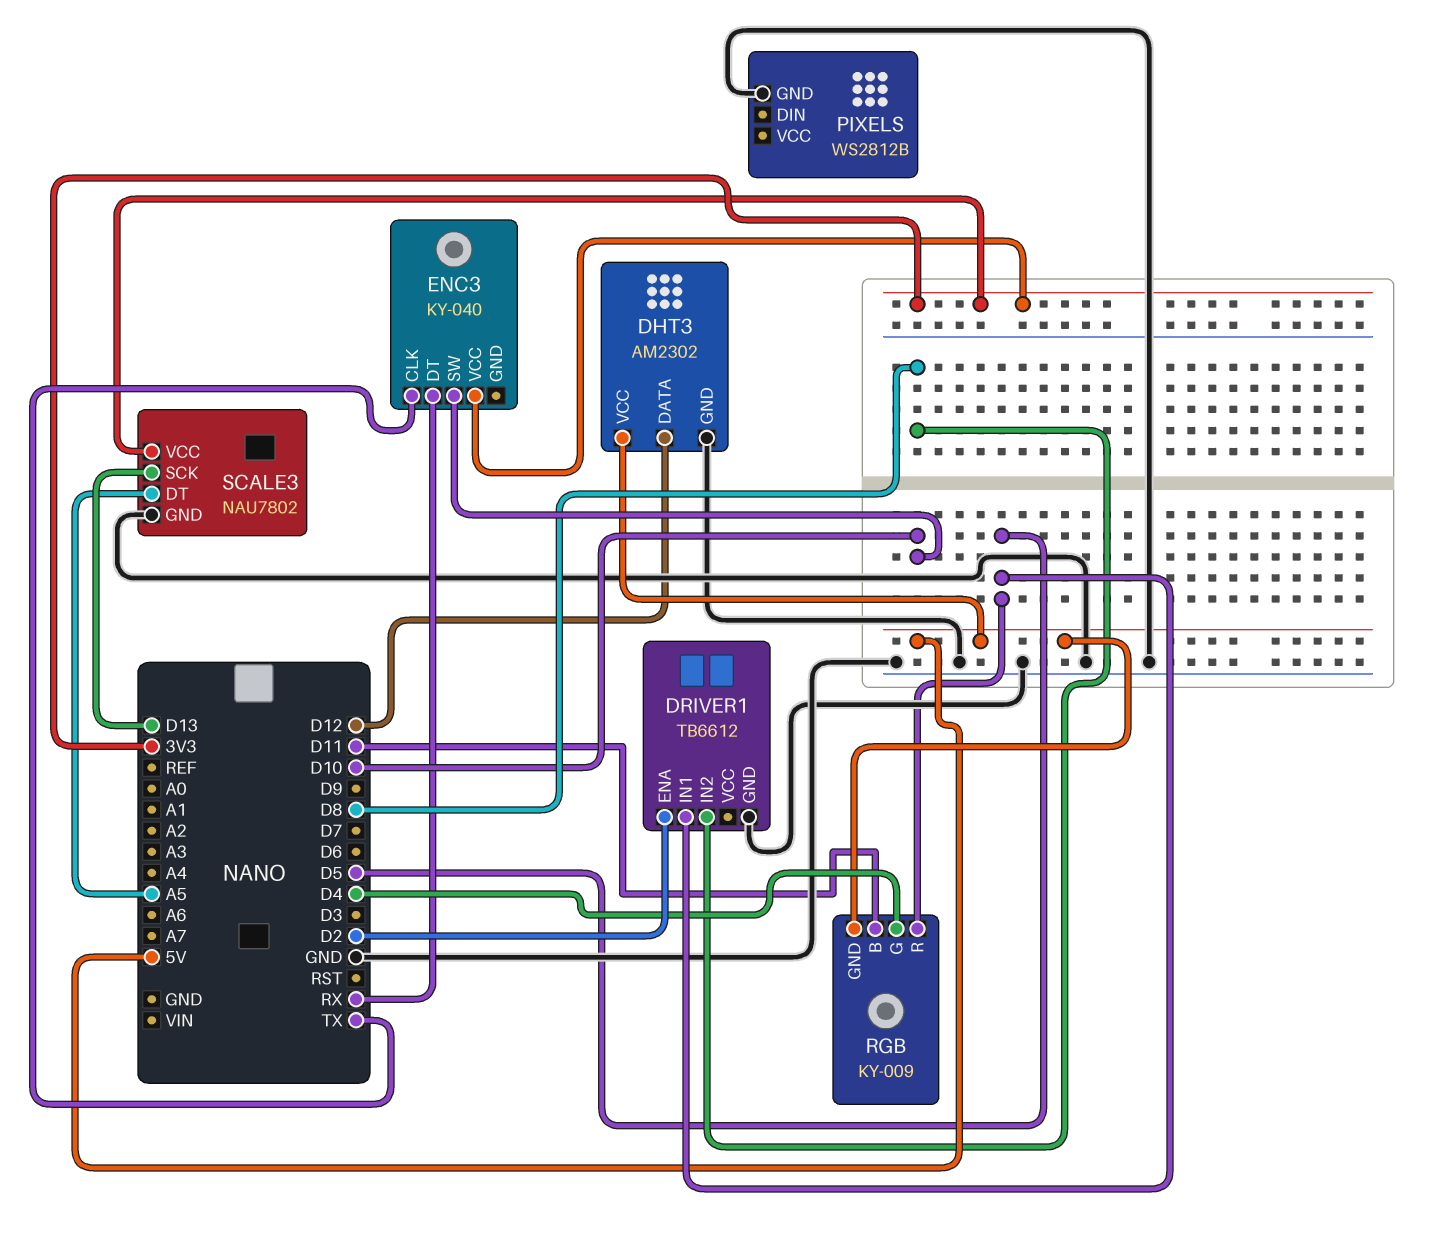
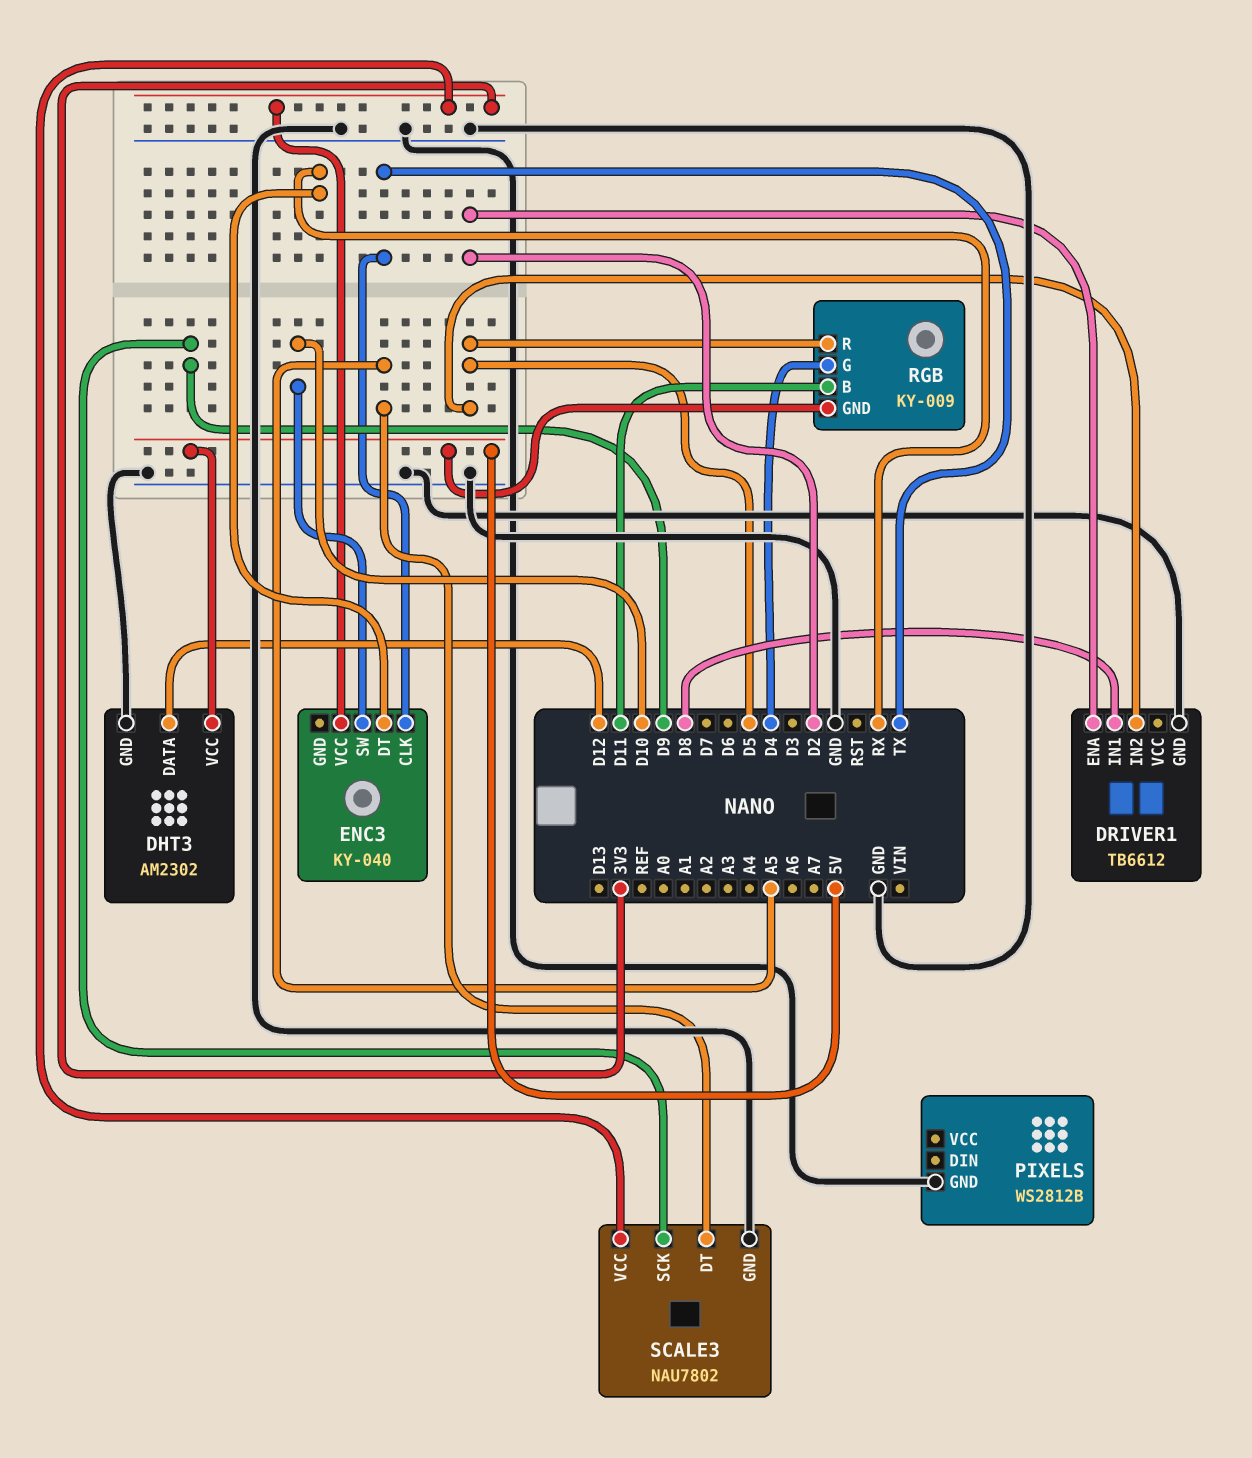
DRIVER1 pin IN1: D5 -> D8
DRIVER1 pin IN2: D8 -> D5
SCALE3 pin SCK: D13 -> D9

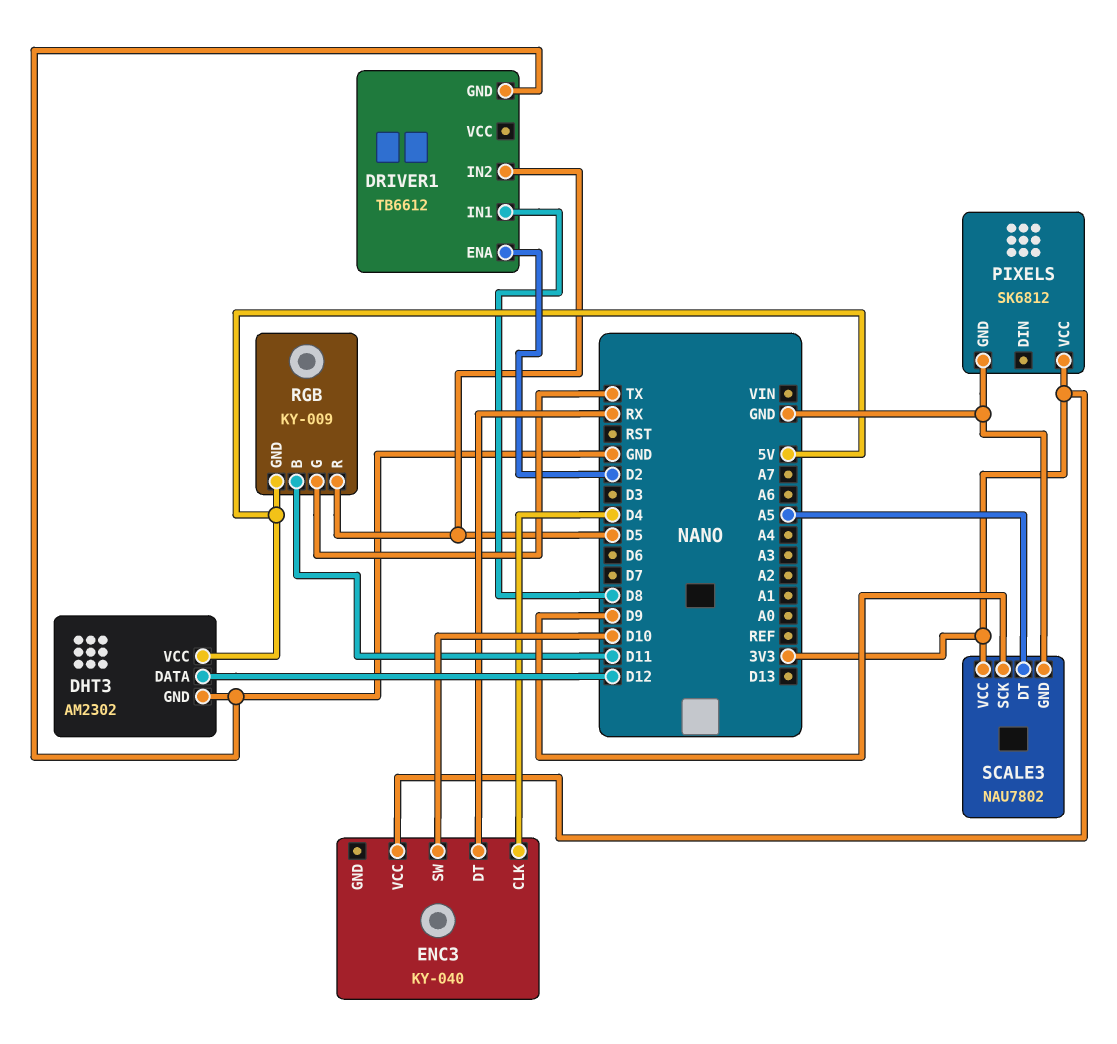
ENC3 pin CLK: TX -> D4
PIXELS: WS2812B -> SK6812
PIXELS pin VCC: none -> 3V3
RGB pin G: D4 -> TX

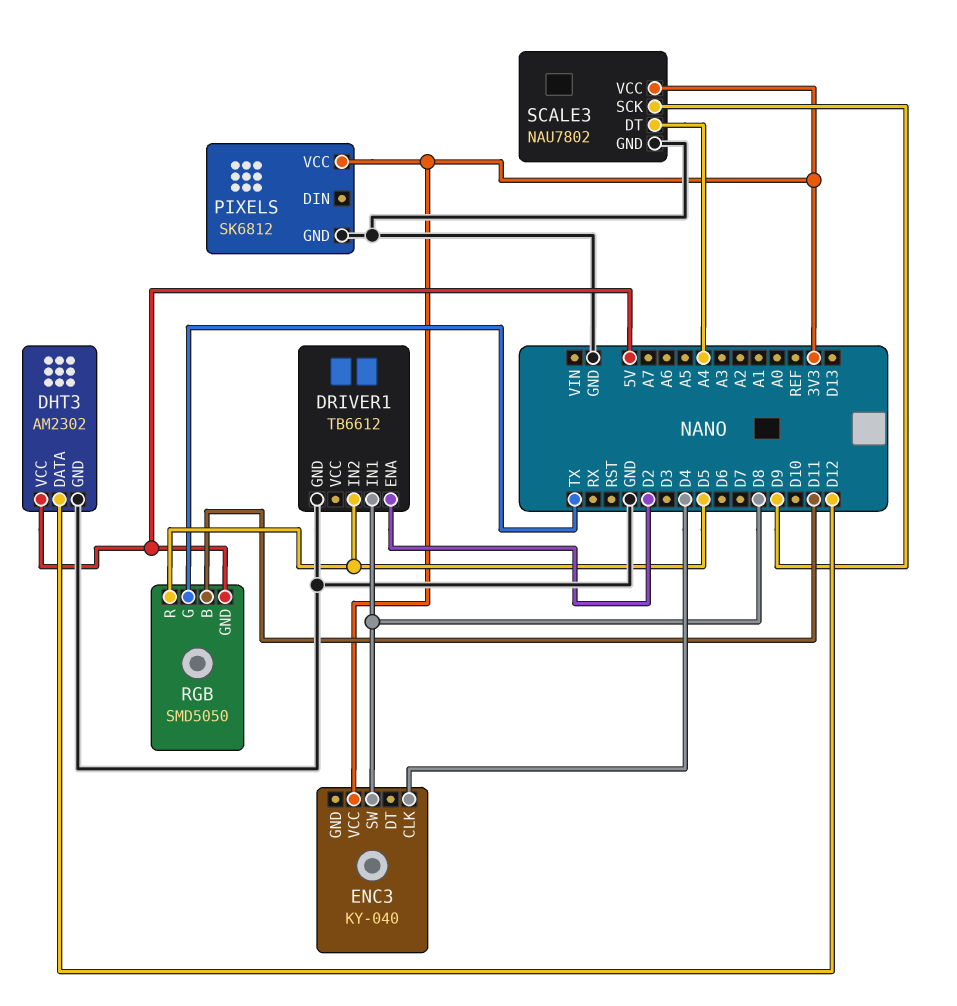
ENC3 pin DT: RX -> none
ENC3 pin SW: D10 -> D8
RGB: KY-009 -> SMD5050
SCALE3 pin DT: A5 -> A4

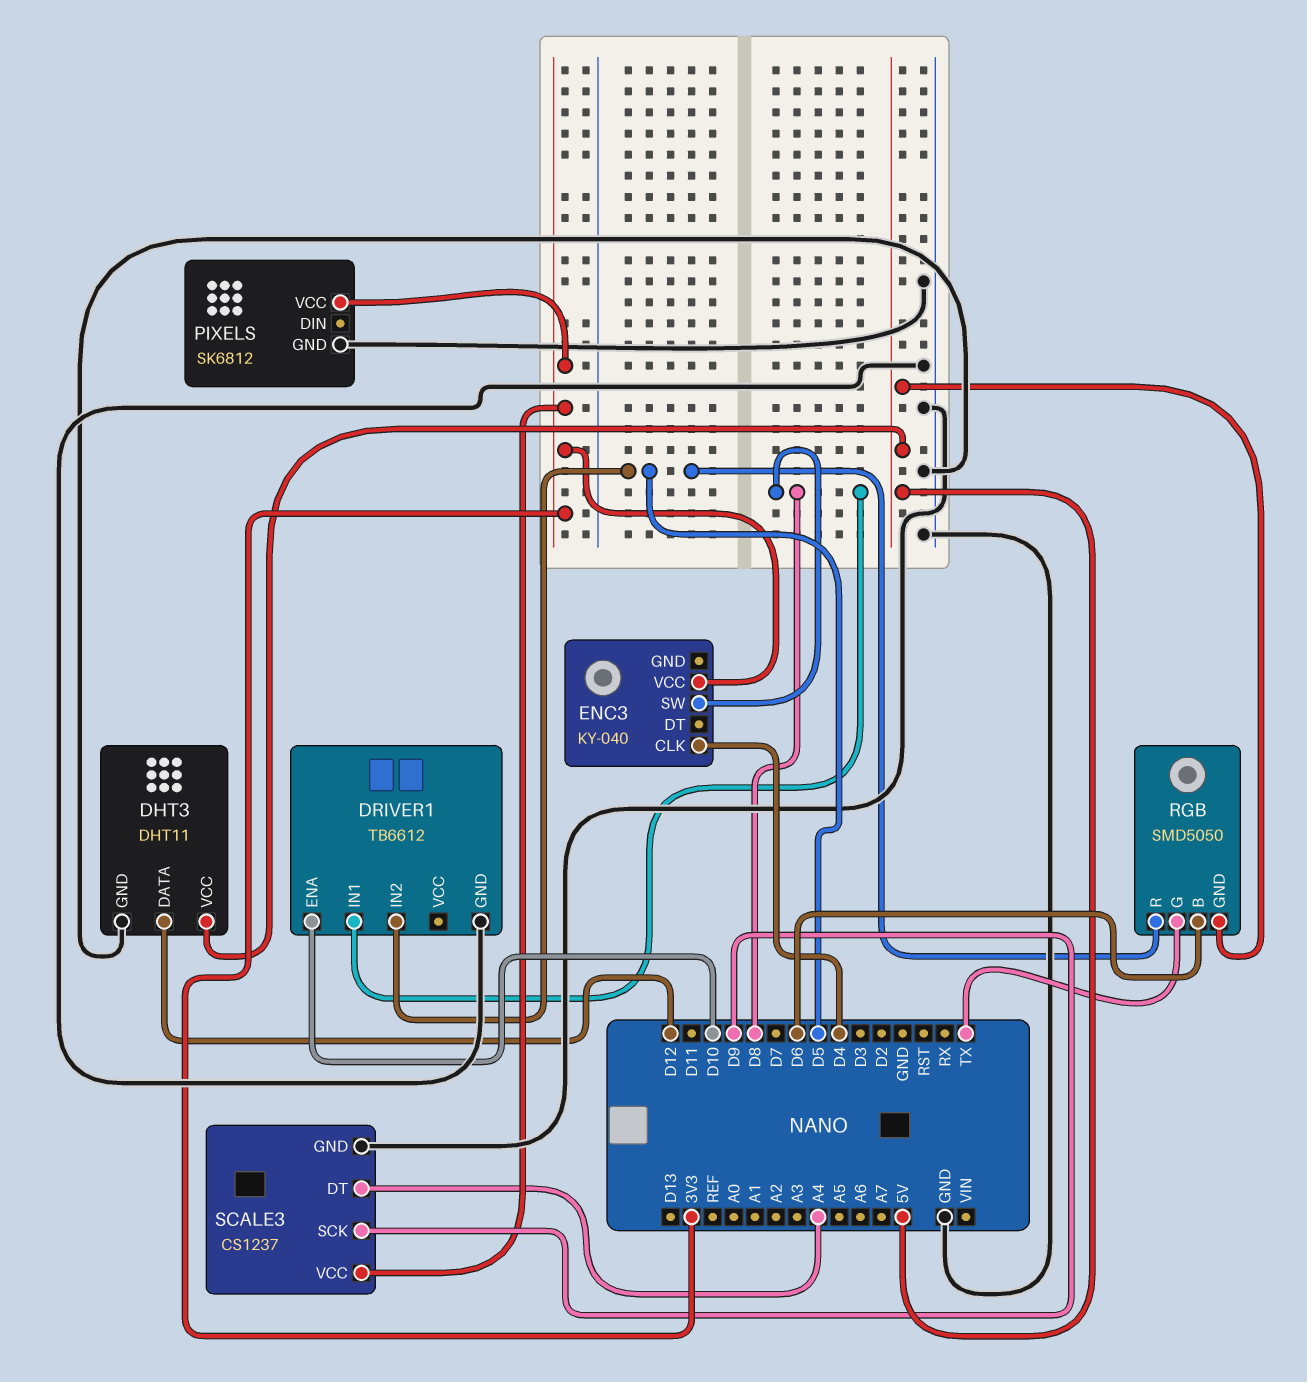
DHT3: AM2302 -> DHT11
DRIVER1 pin ENA: D2 -> D10
RGB pin B: D11 -> D6
SCALE3: NAU7802 -> CS1237

